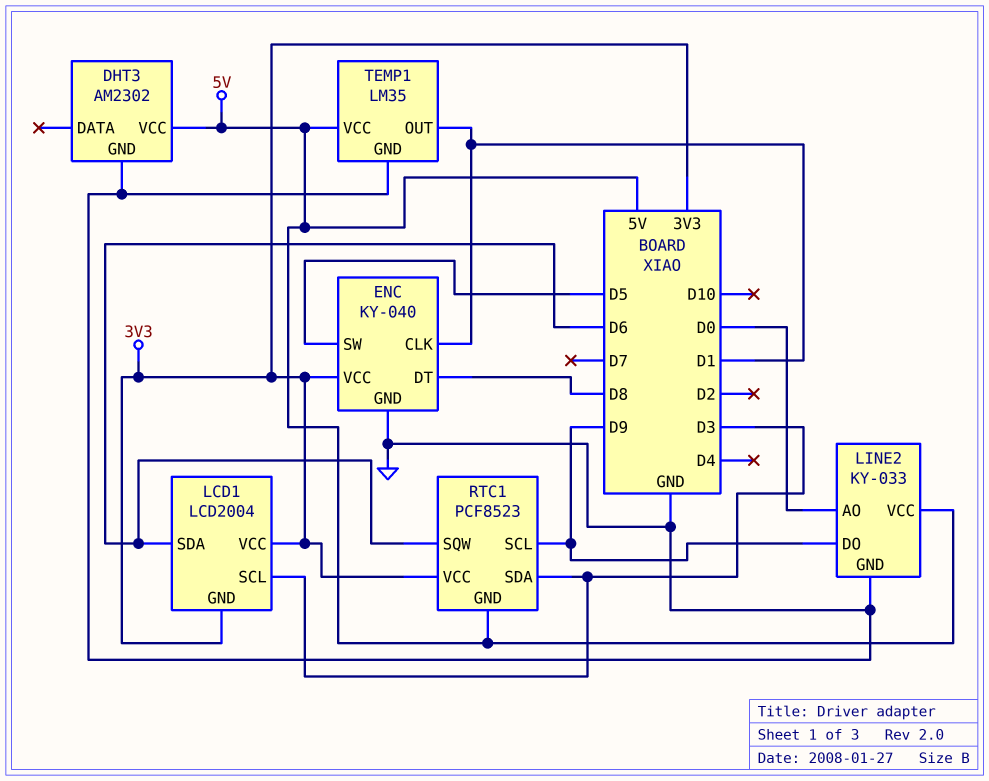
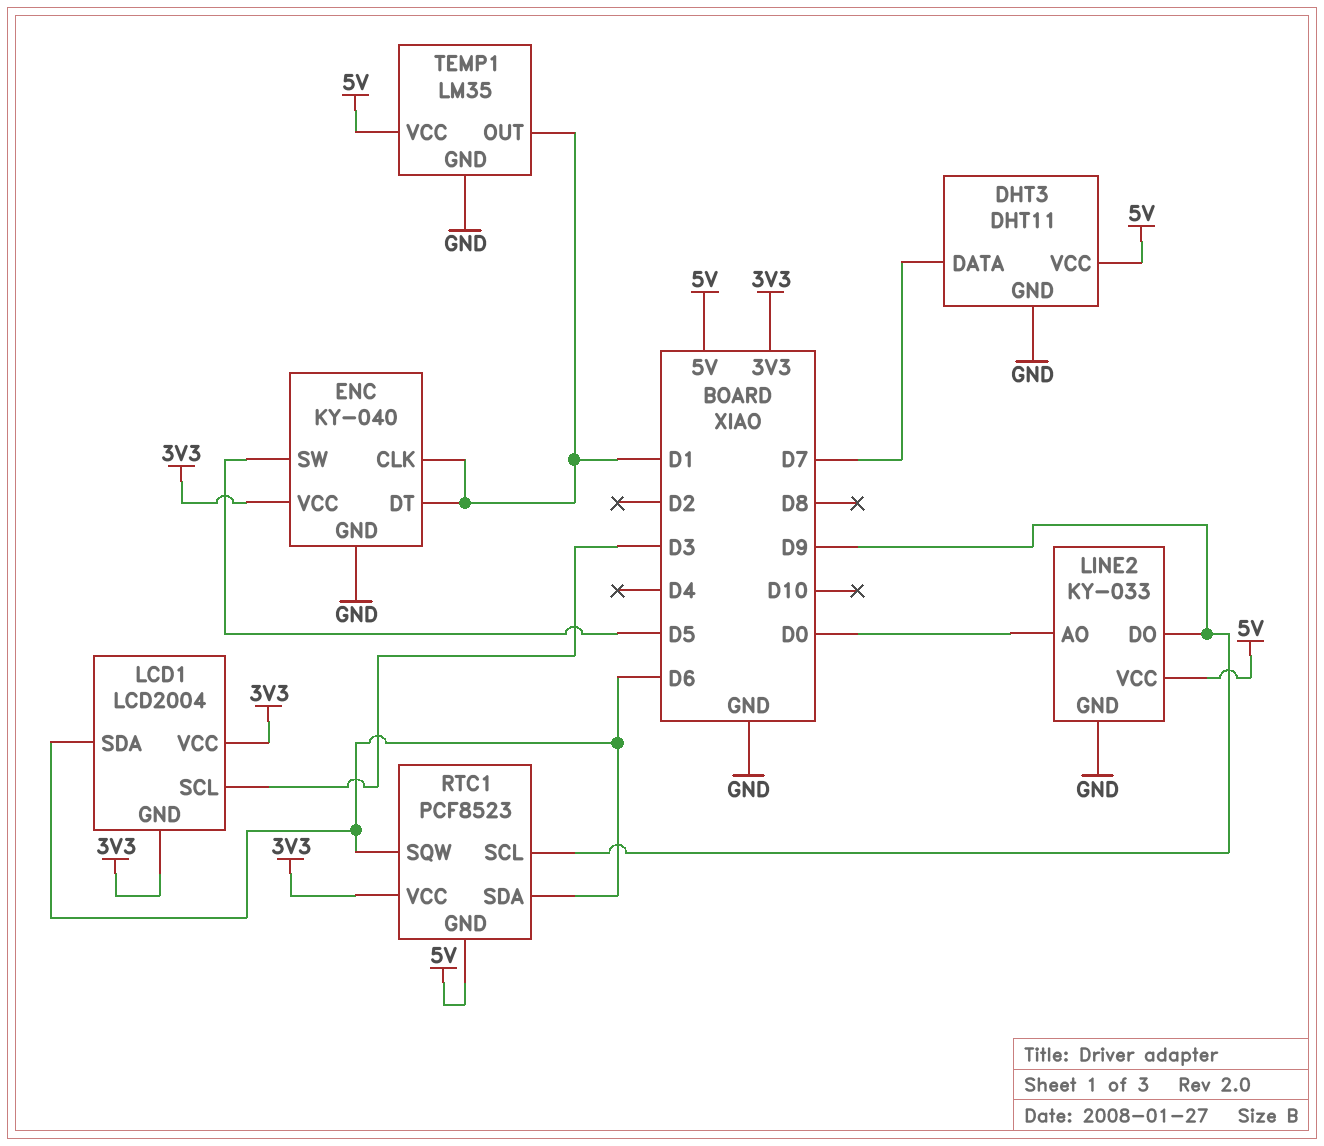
DHT3: AM2302 -> DHT11
DHT3 pin DATA: none -> D7
ENC pin DT: D8 -> D1
RTC1 pin SDA: D3 -> D6

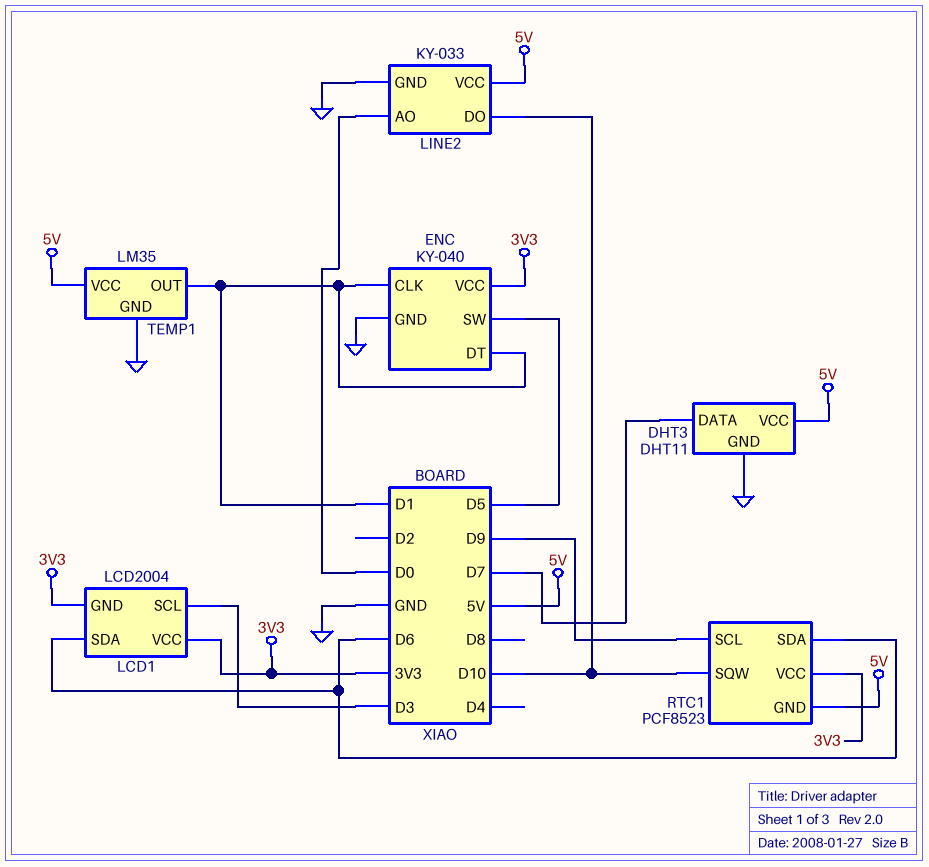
LINE2 pin DO: D9 -> D10
RTC1 pin SQW: D6 -> D10

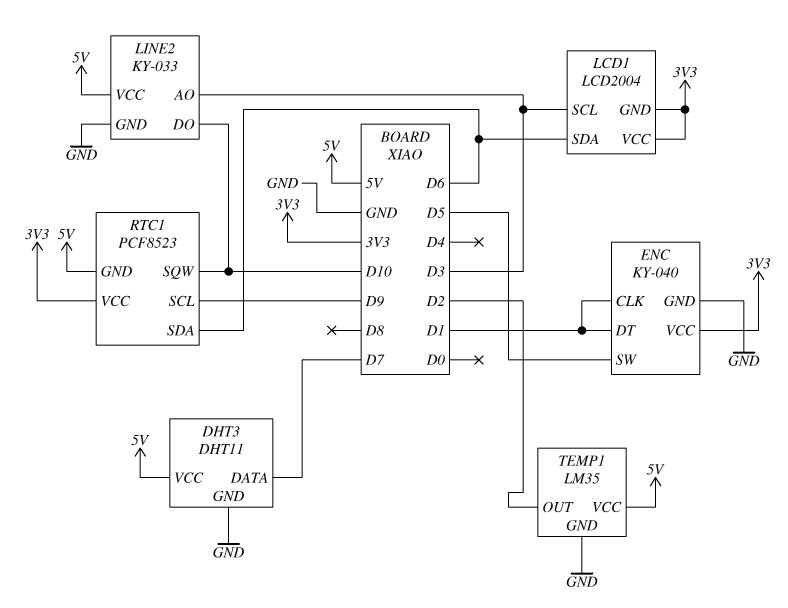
LINE2 pin AO: D0 -> D3
TEMP1 pin OUT: D1 -> D2

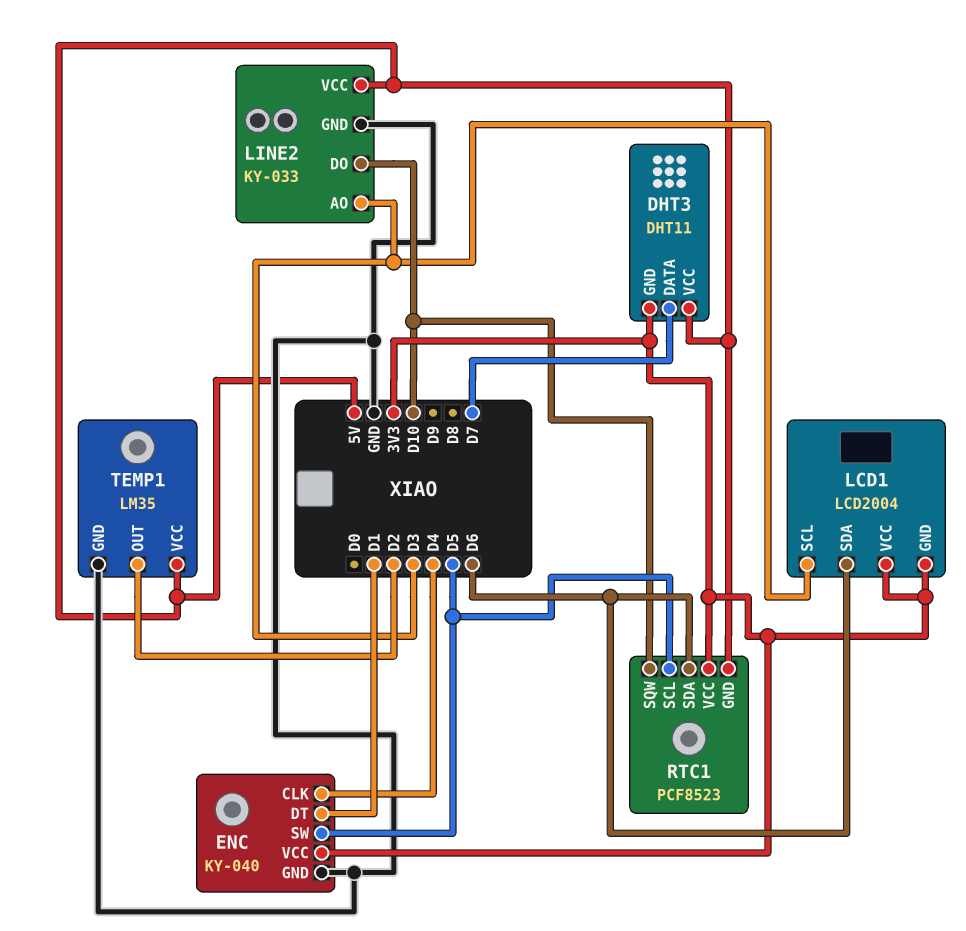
DHT3 pin GND: GND -> 3V3
ENC pin CLK: D1 -> D4
RTC1 pin SCL: D9 -> D5

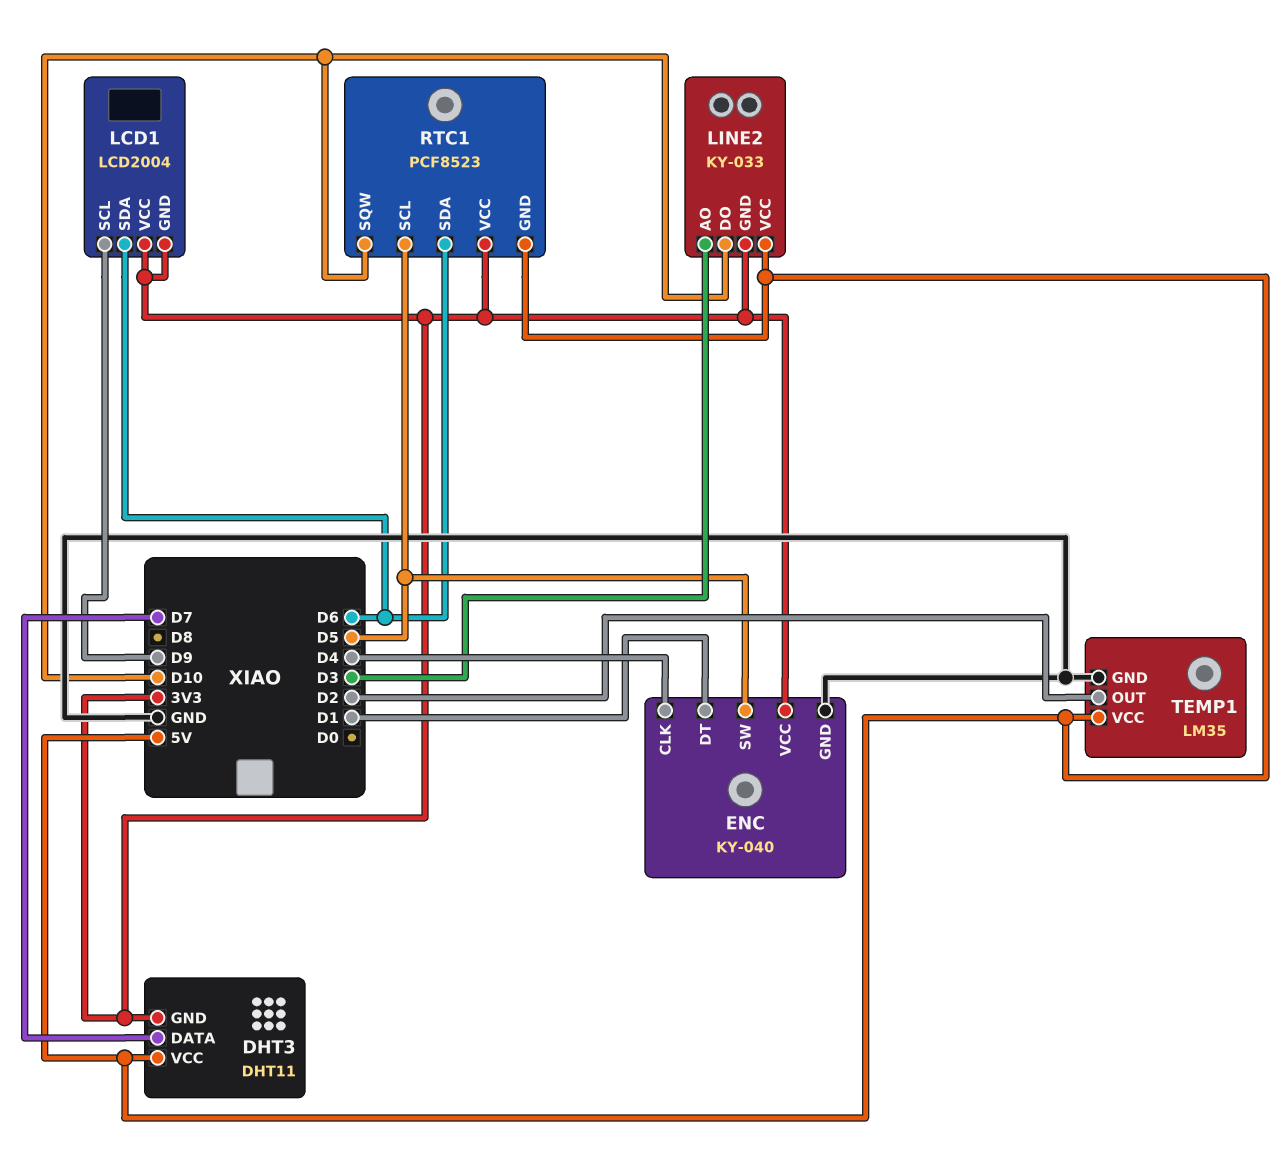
LCD1 pin SCL: D3 -> D9
LINE2 pin GND: GND -> 3V3

